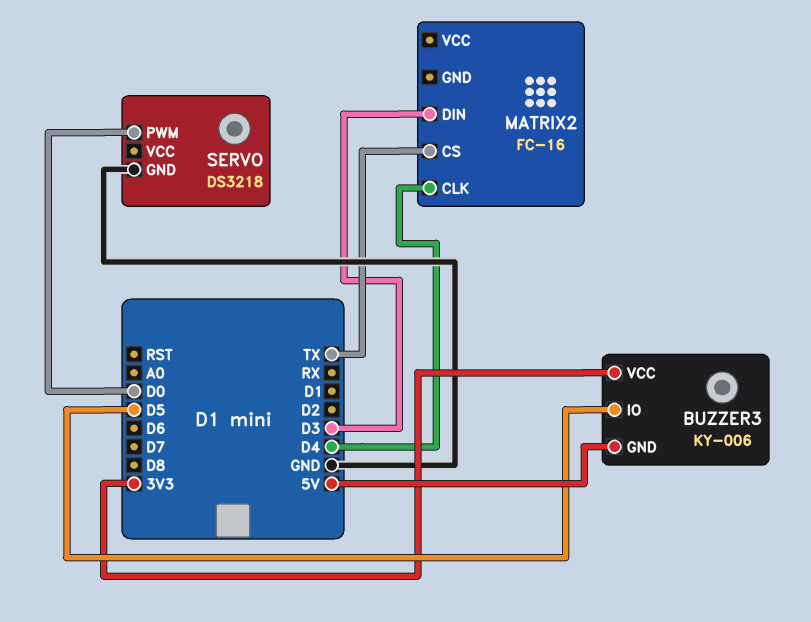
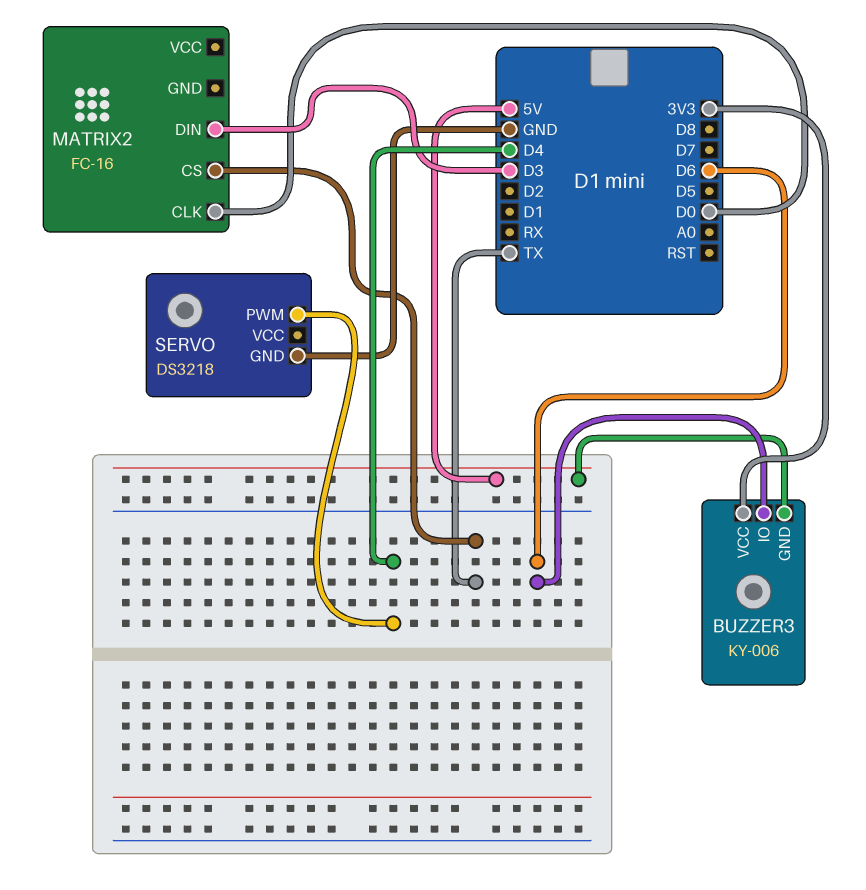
BUZZER3 pin IO: D5 -> D6
MATRIX2 pin CLK: D4 -> D0
SERVO pin PWM: D0 -> D4

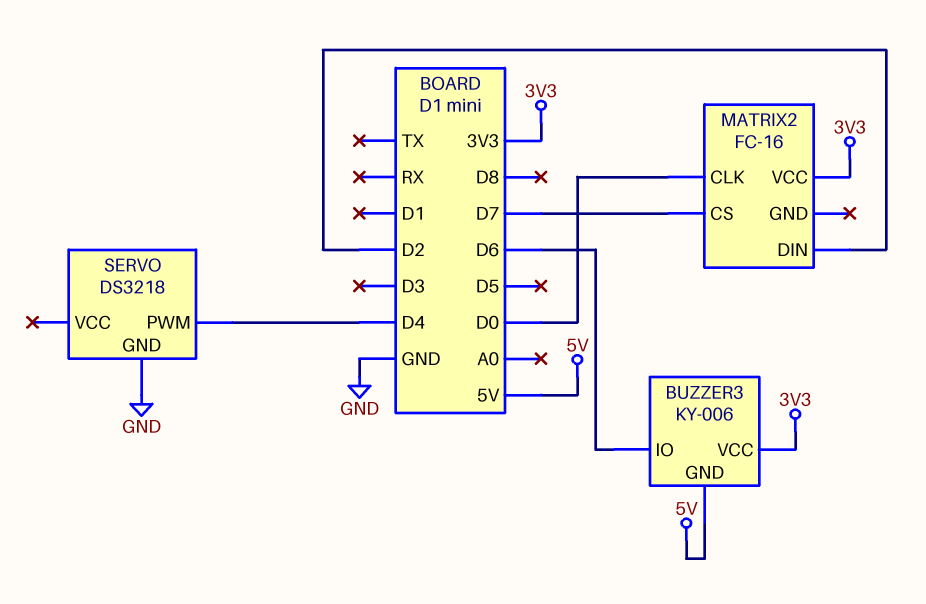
MATRIX2 pin CS: TX -> D7
MATRIX2 pin DIN: D3 -> D2
MATRIX2 pin VCC: none -> 3V3

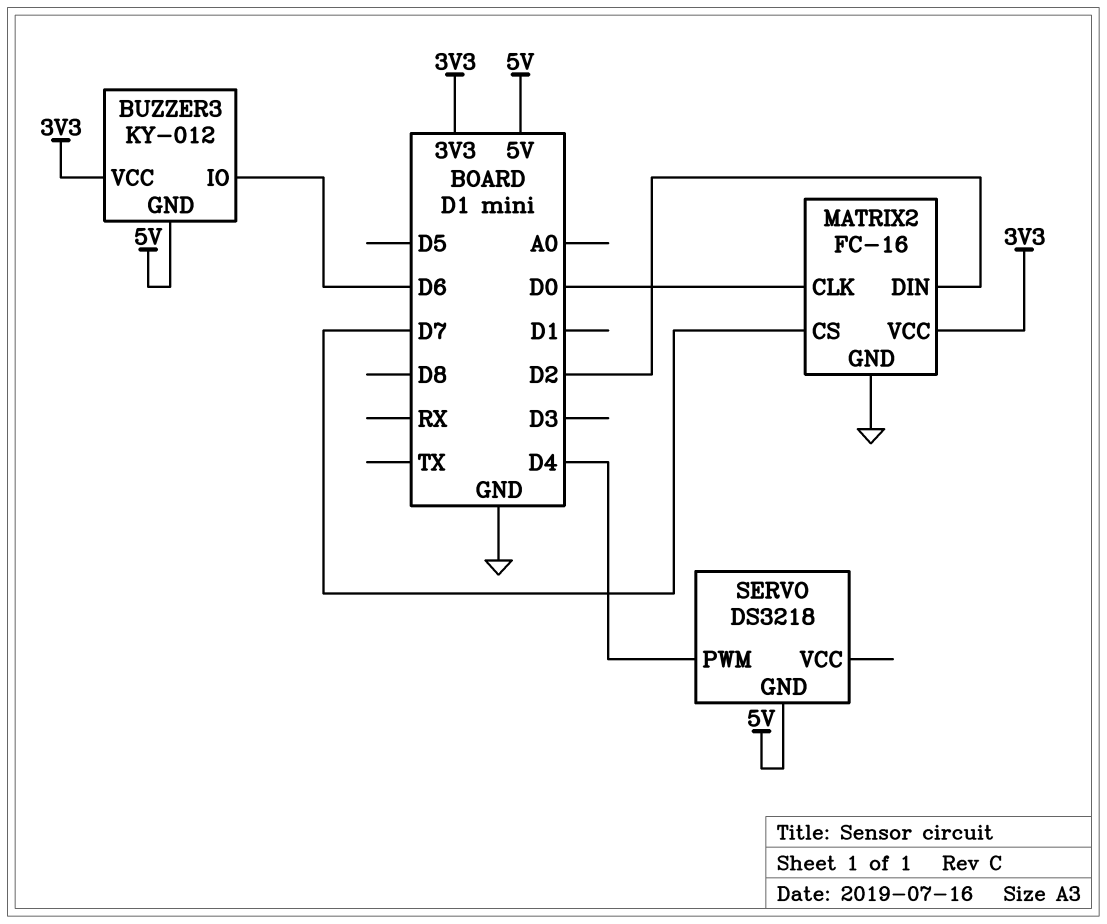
BUZZER3: KY-006 -> KY-012
MATRIX2 pin GND: none -> GND
SERVO pin GND: GND -> 5V

